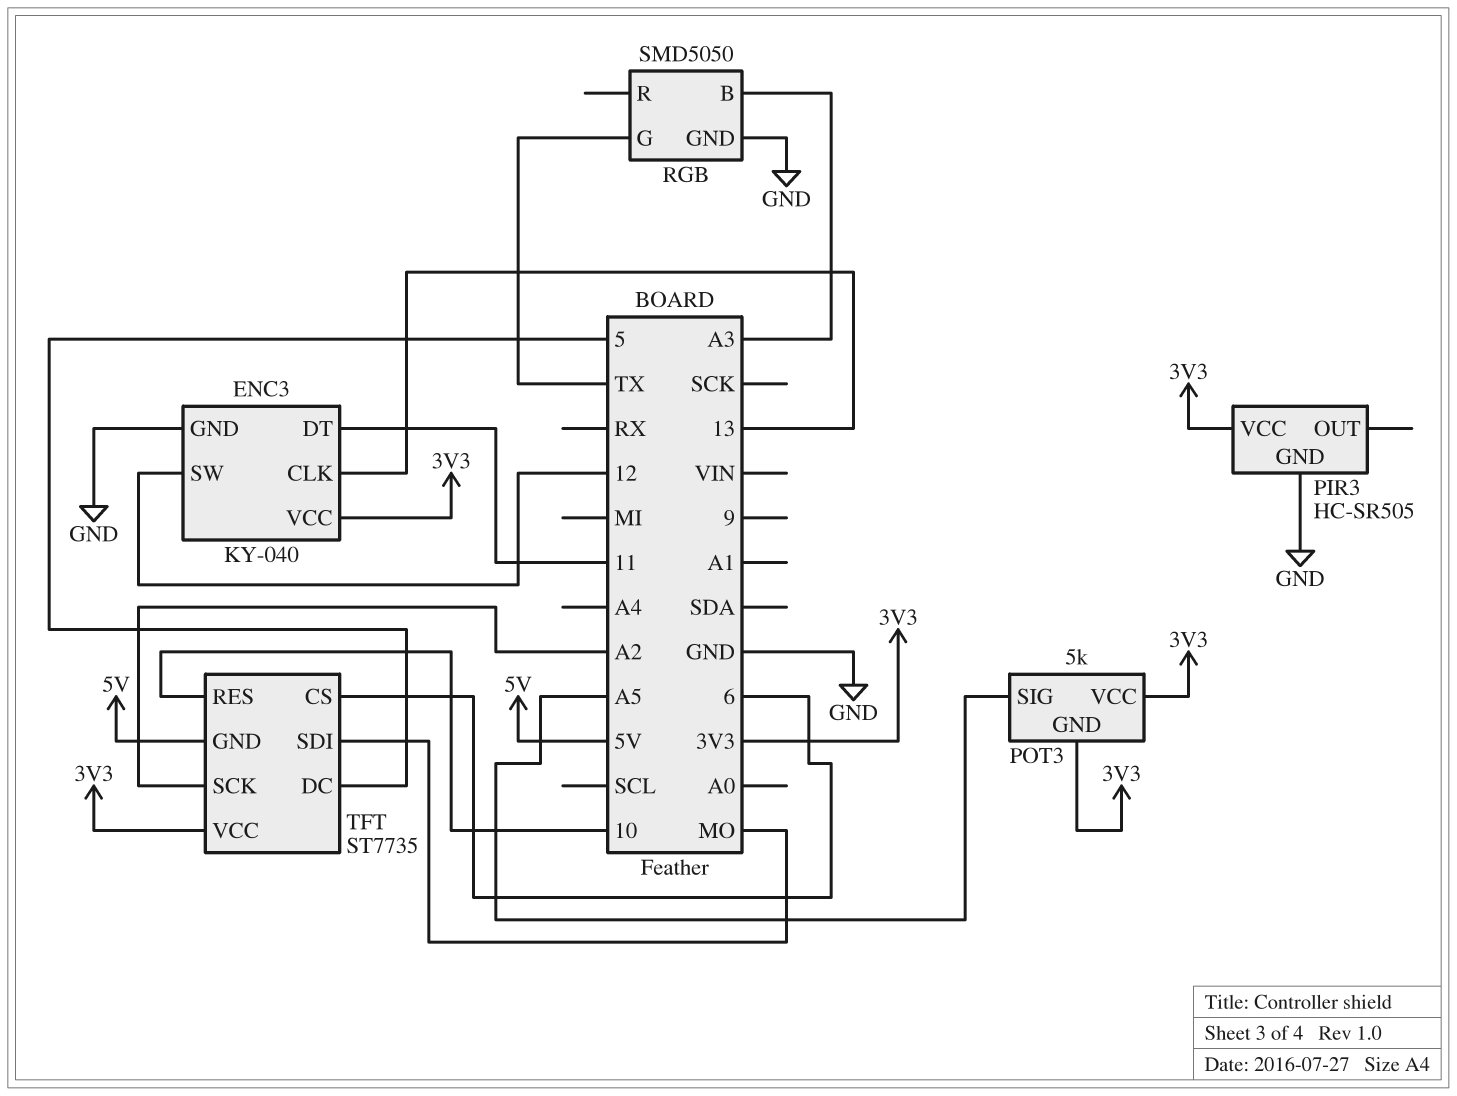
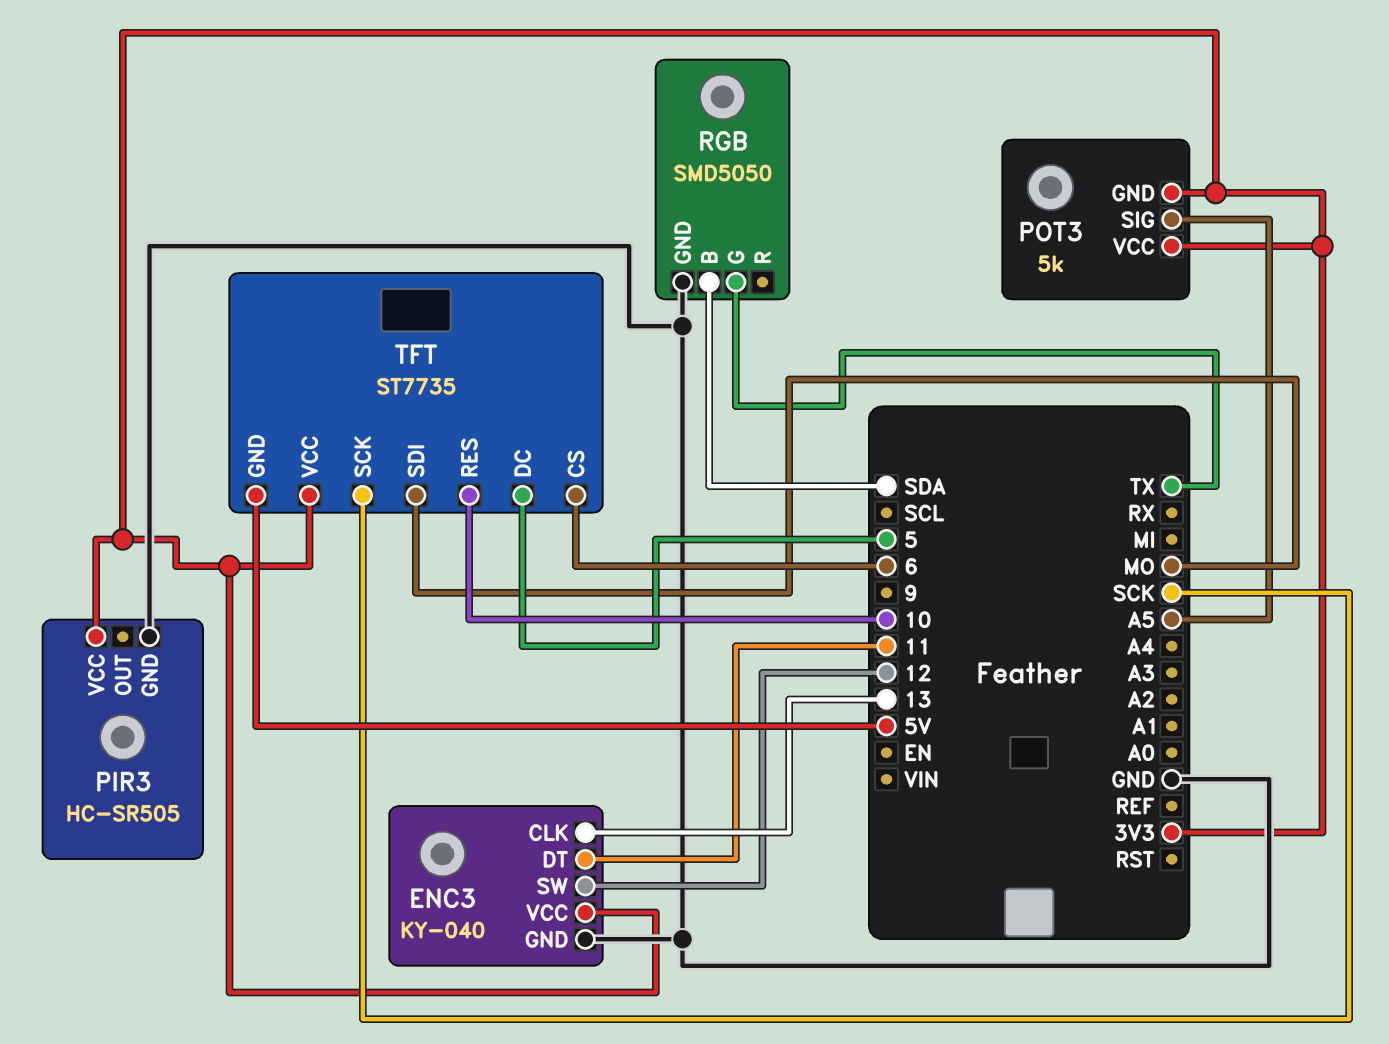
RGB pin B: A3 -> SDA
TFT pin SCK: A2 -> SCK

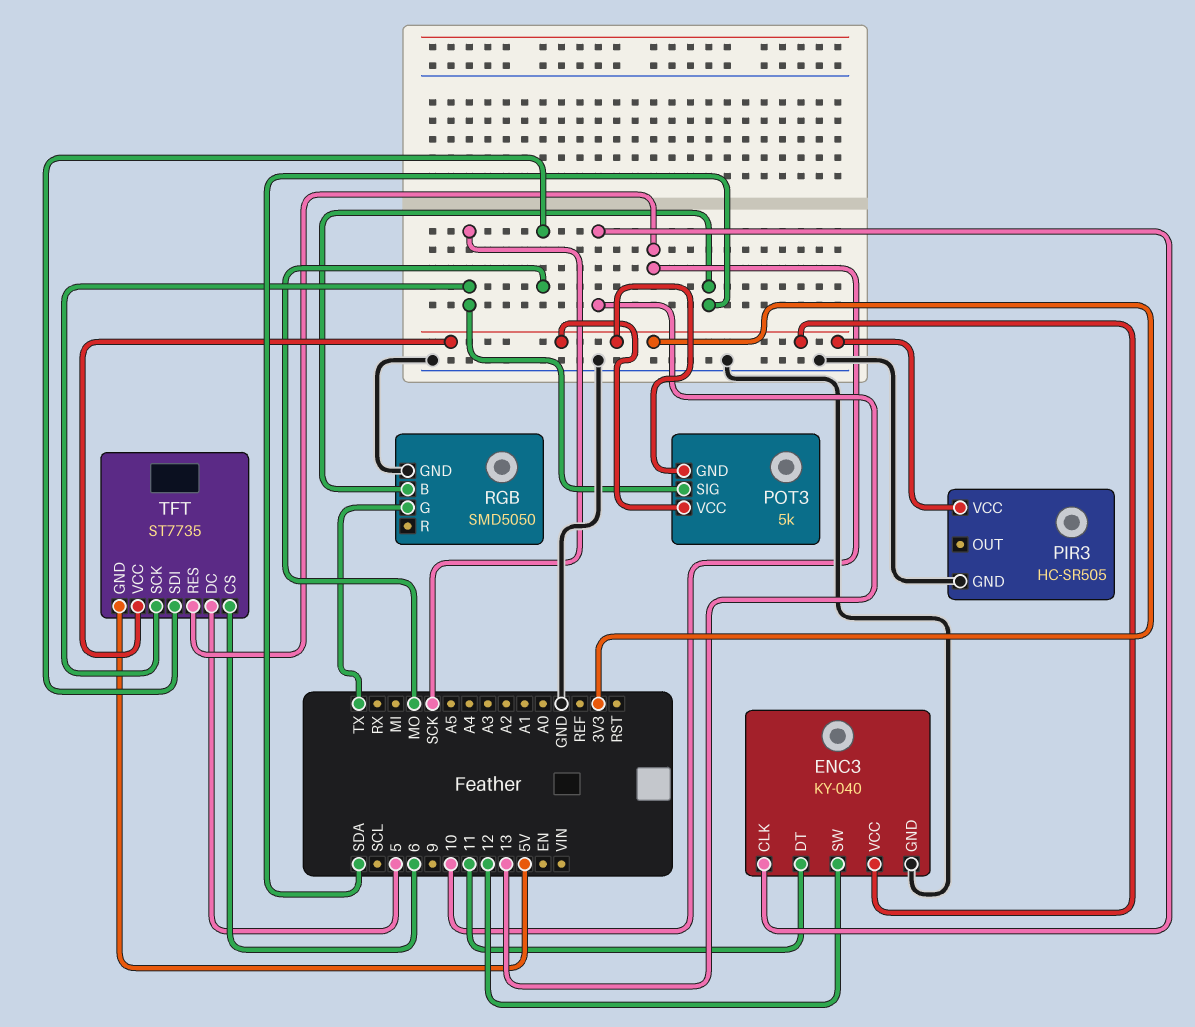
POT3 pin SIG: A5 -> SCK

